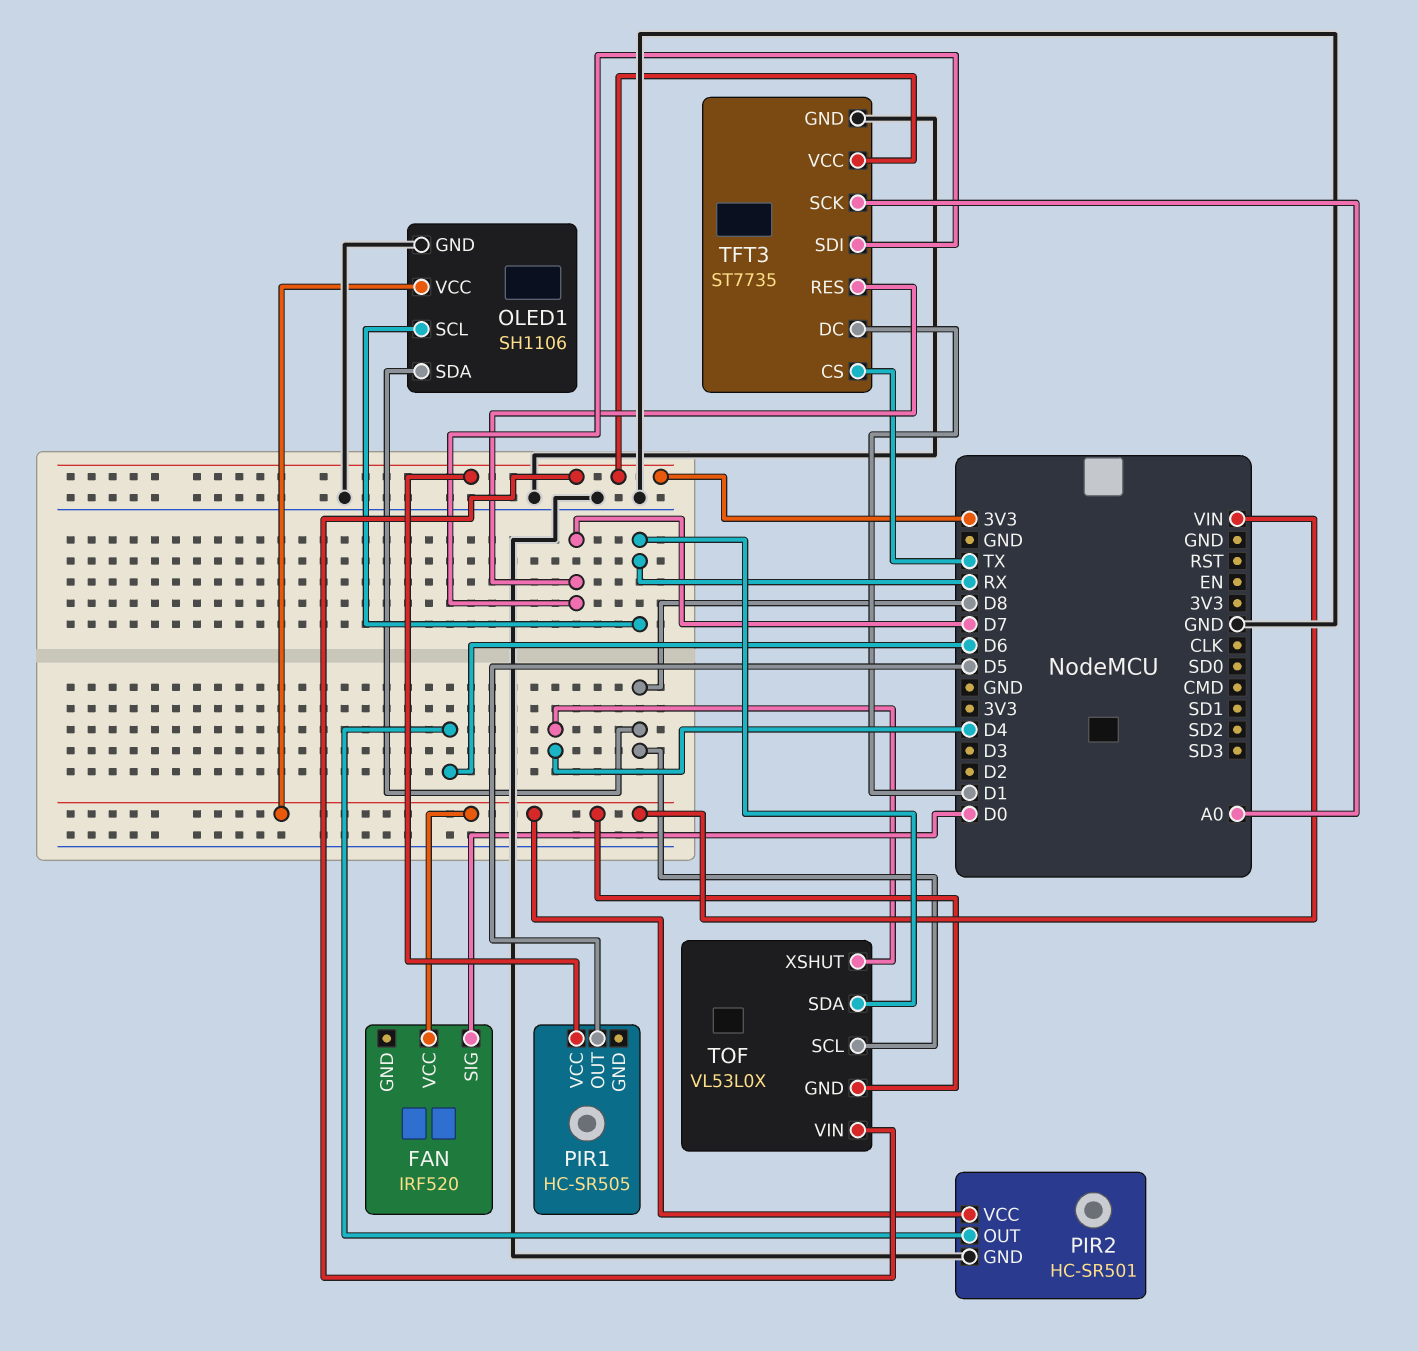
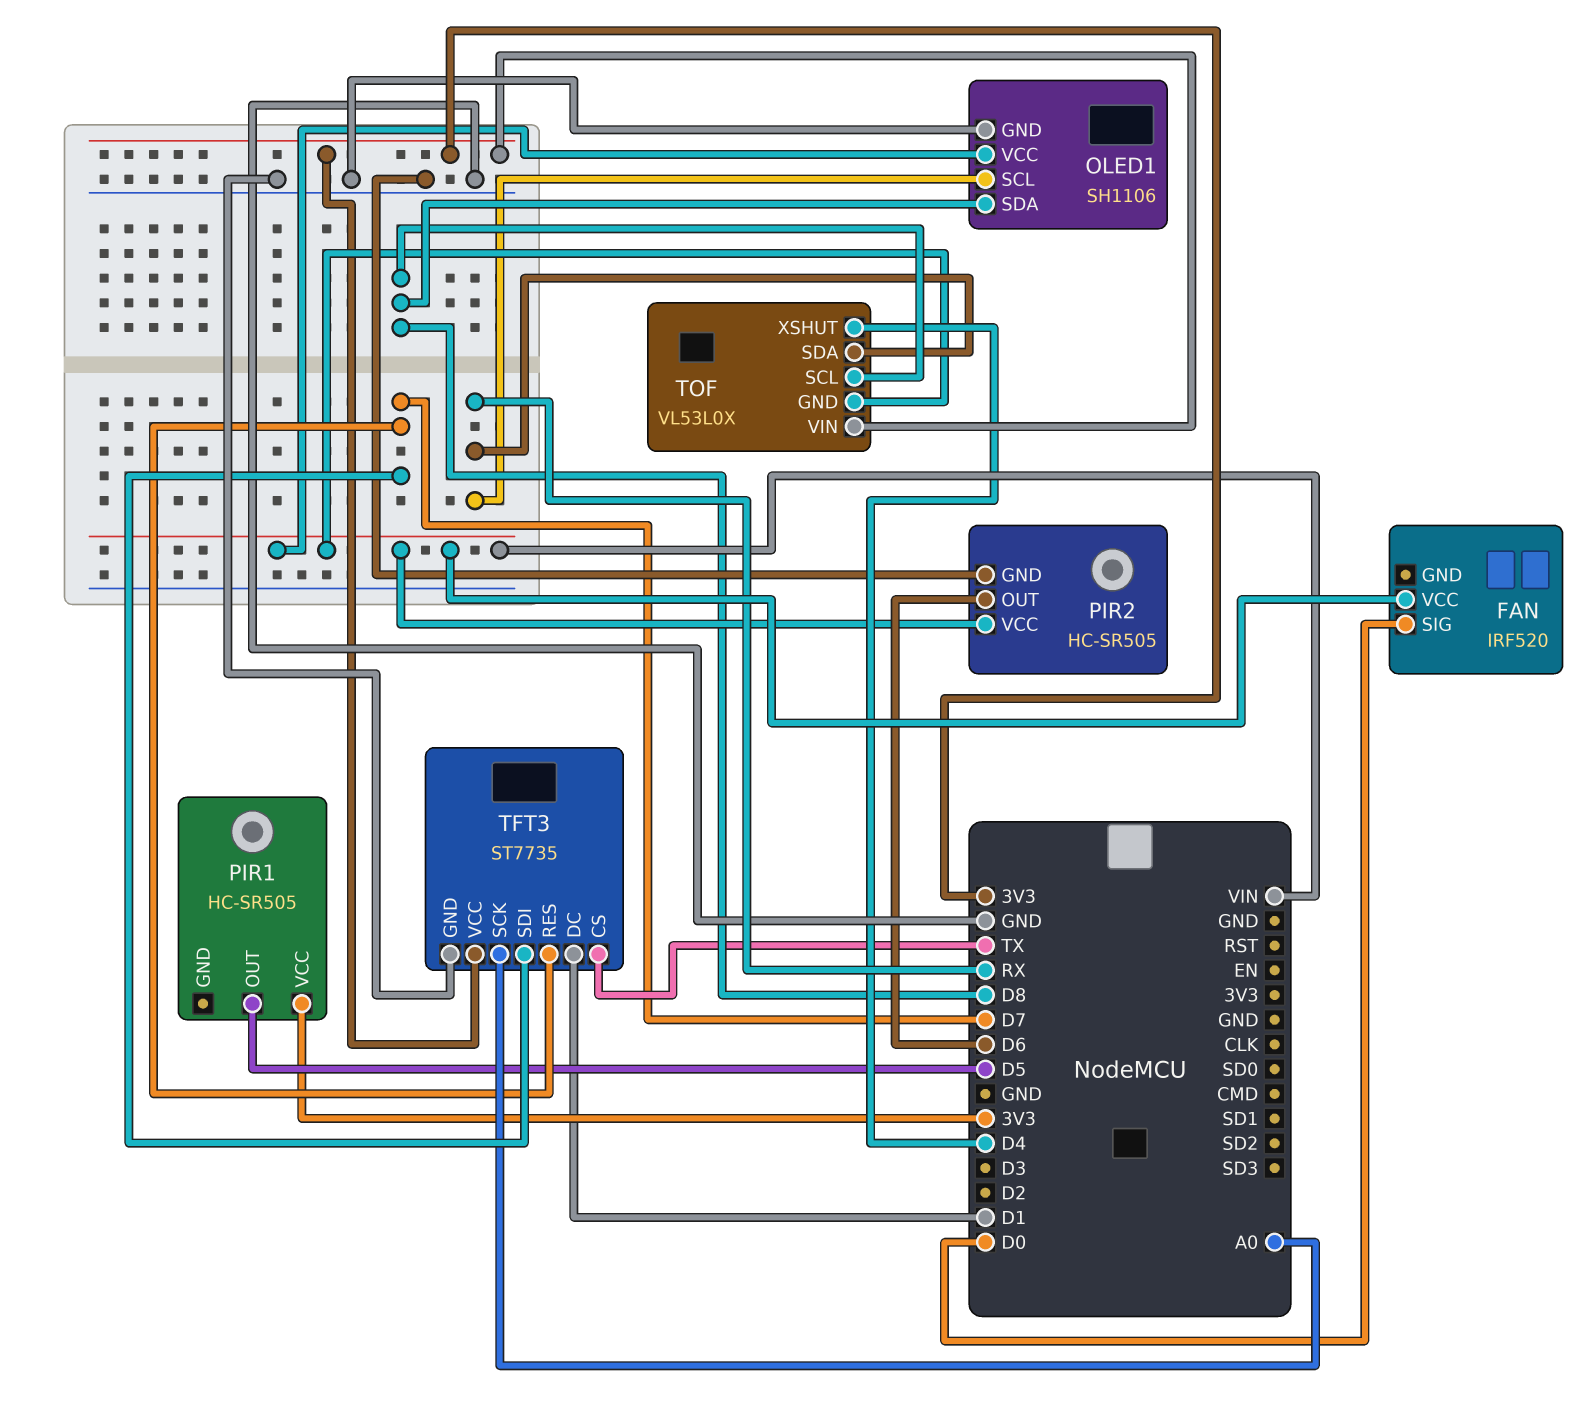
PIR2: HC-SR501 -> HC-SR505

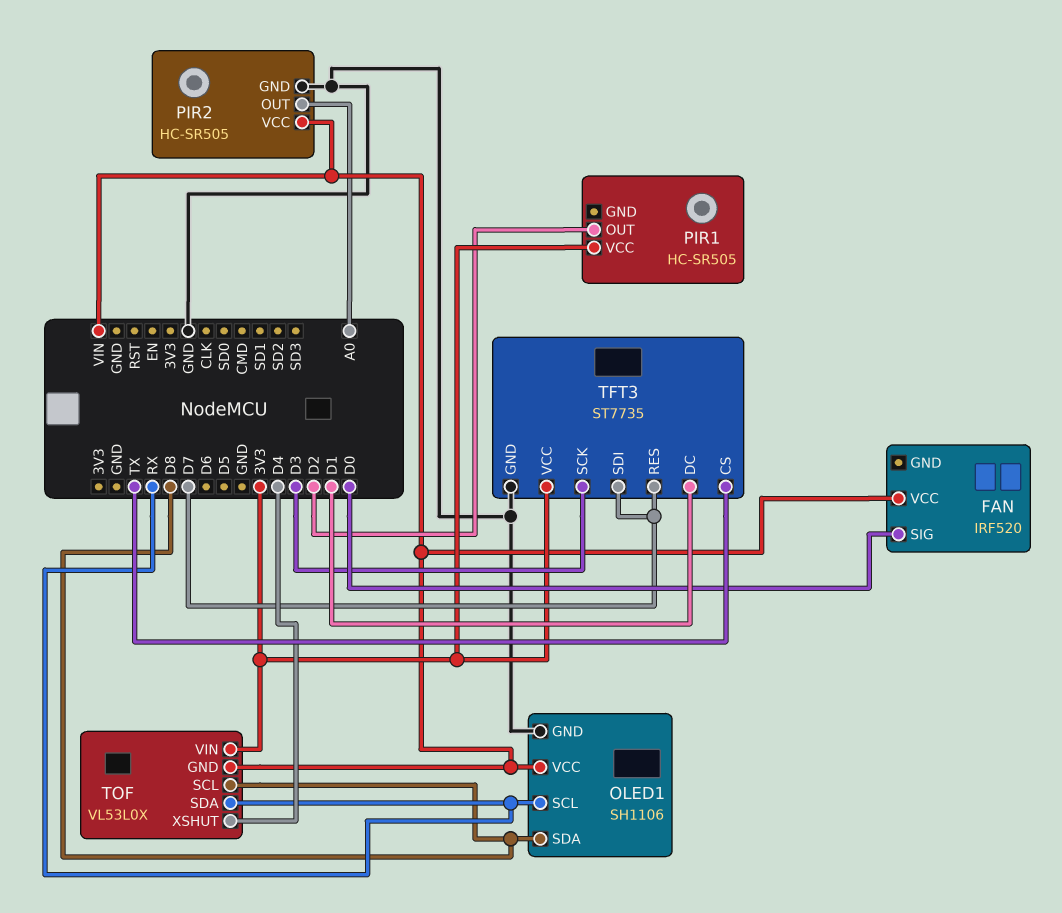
PIR1 pin OUT: D5 -> D2
PIR2 pin OUT: D6 -> A0
TFT3 pin SCK: A0 -> D3

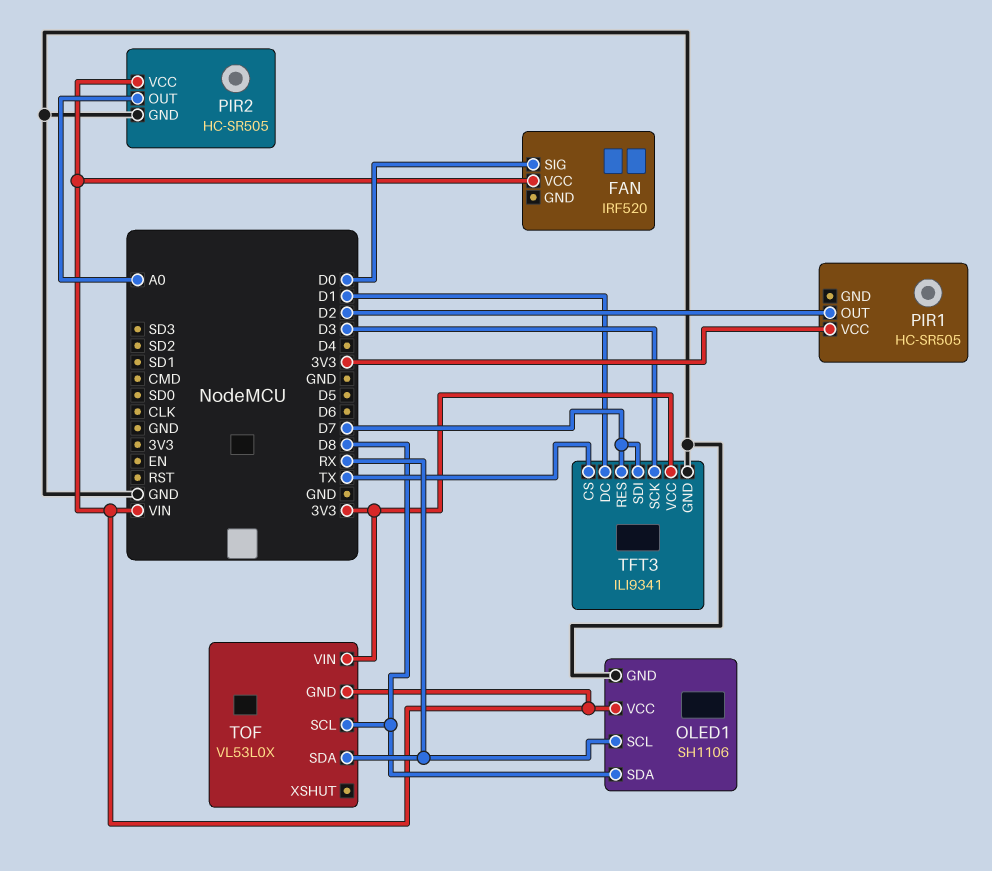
TFT3: ST7735 -> ILI9341
TOF pin XSHUT: D4 -> none

